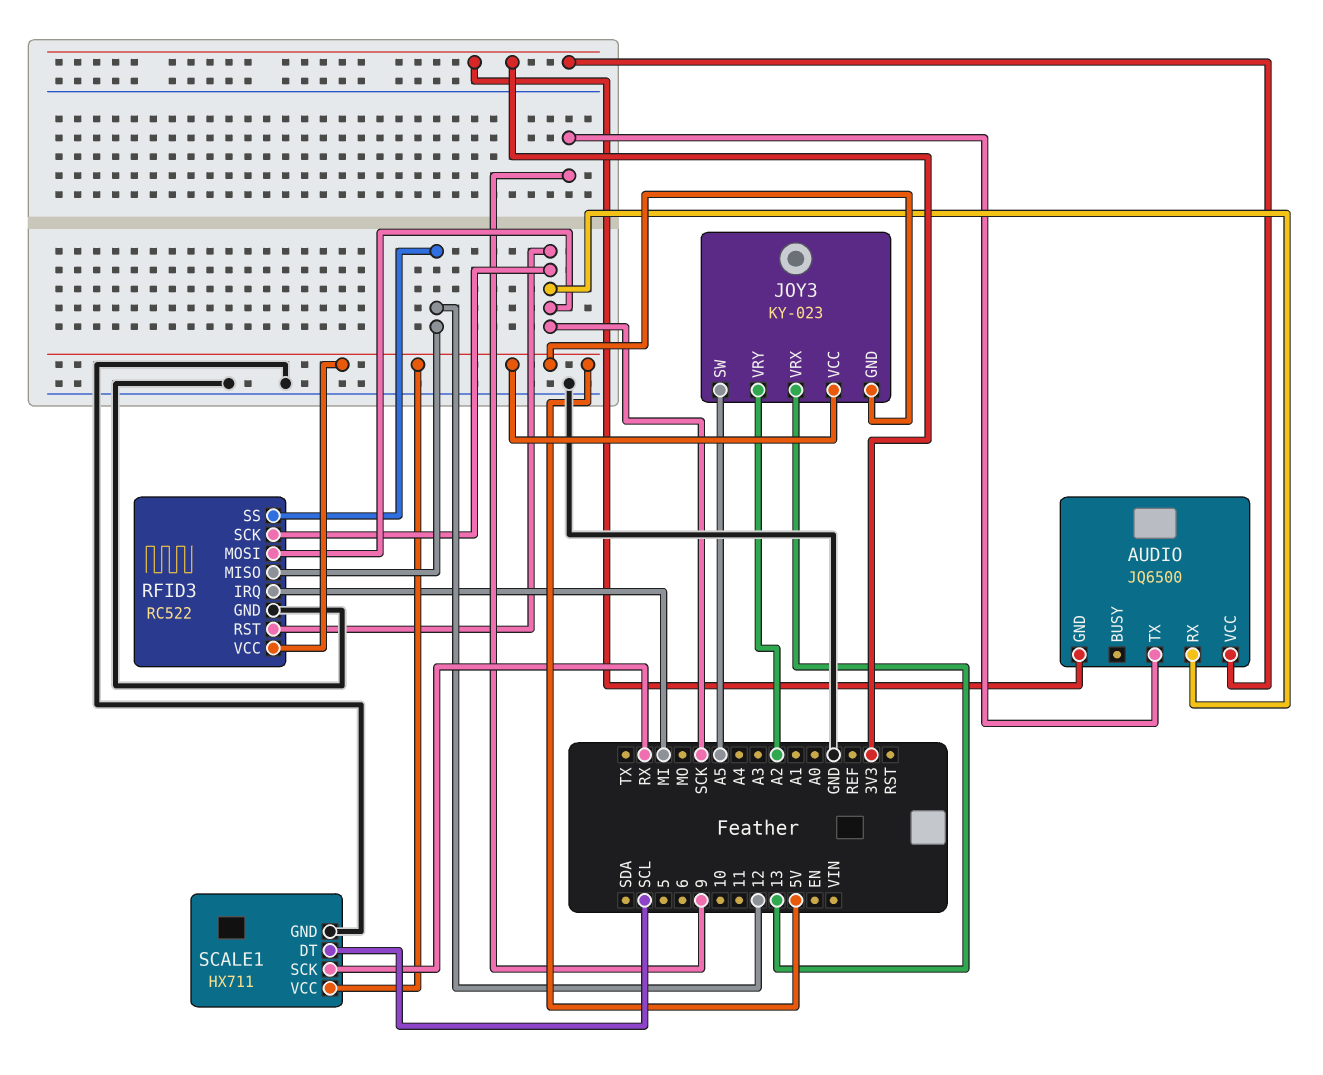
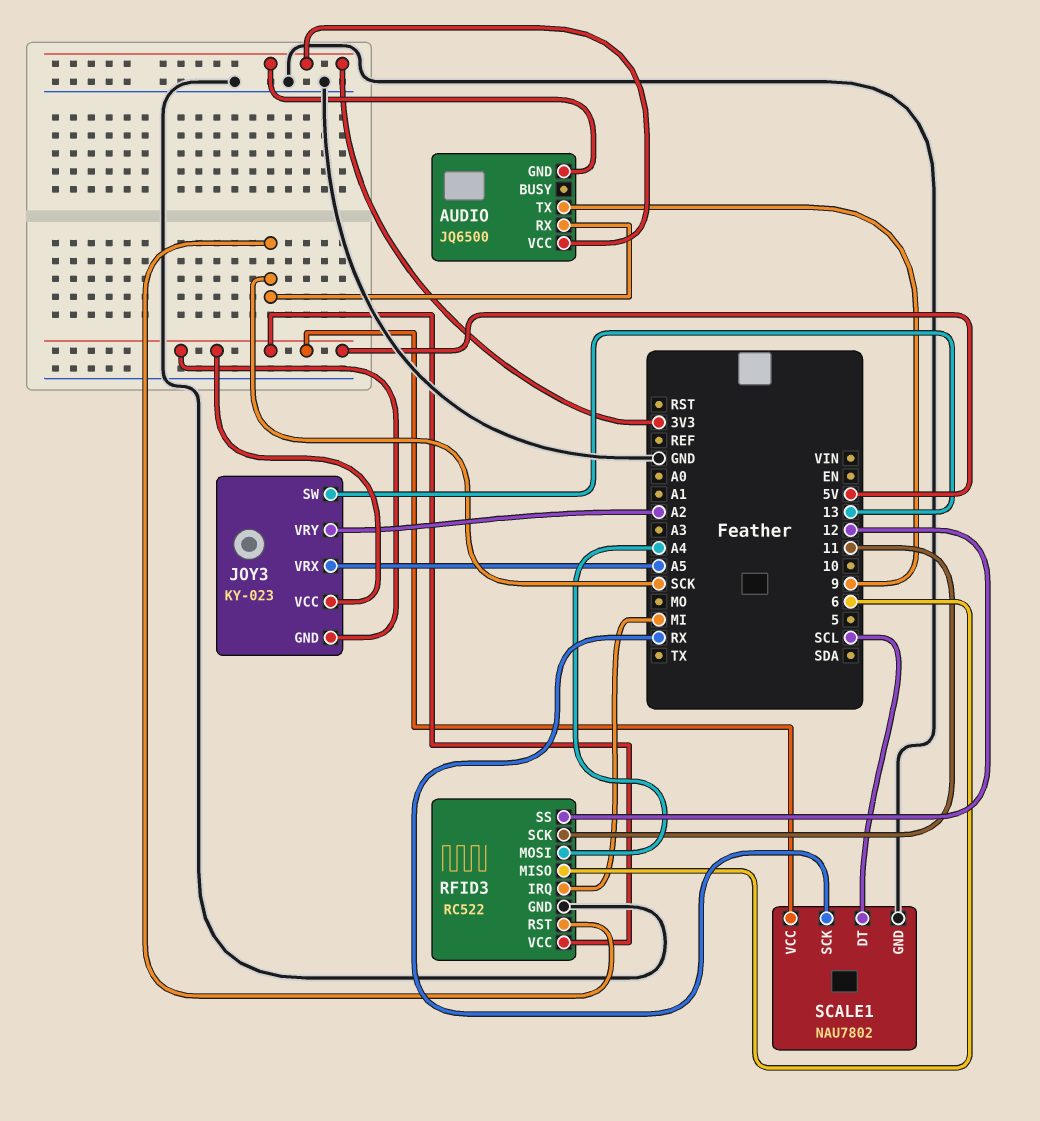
JOY3 pin SW: A5 -> 13
JOY3 pin VRX: 13 -> A5
RFID3 pin MISO: 12 -> 6
RFID3 pin MOSI: SCK -> A4
RFID3 pin SCK: SCK -> 11
SCALE1: HX711 -> NAU7802

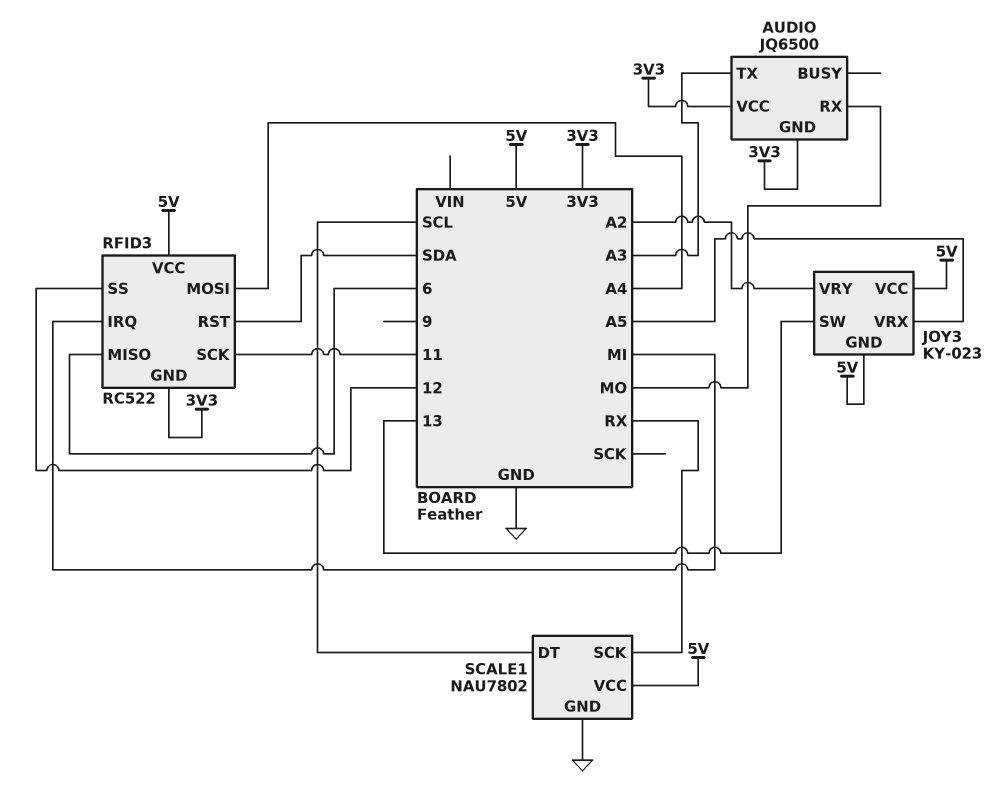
AUDIO pin RX: SCK -> MO
AUDIO pin TX: 9 -> A3
RFID3 pin GND: GND -> 3V3
RFID3 pin RST: SCK -> SDA

